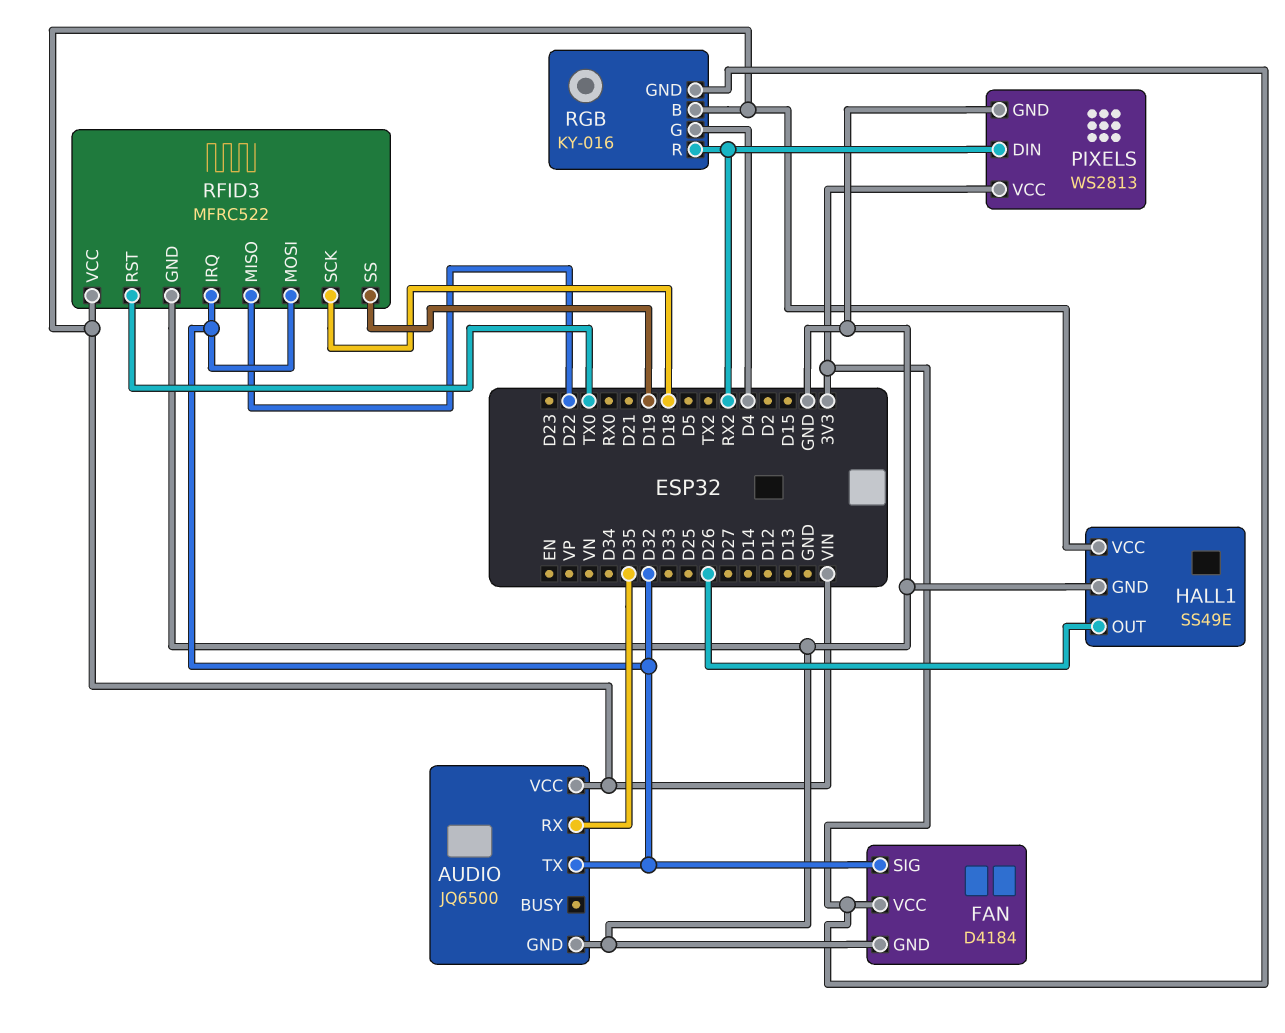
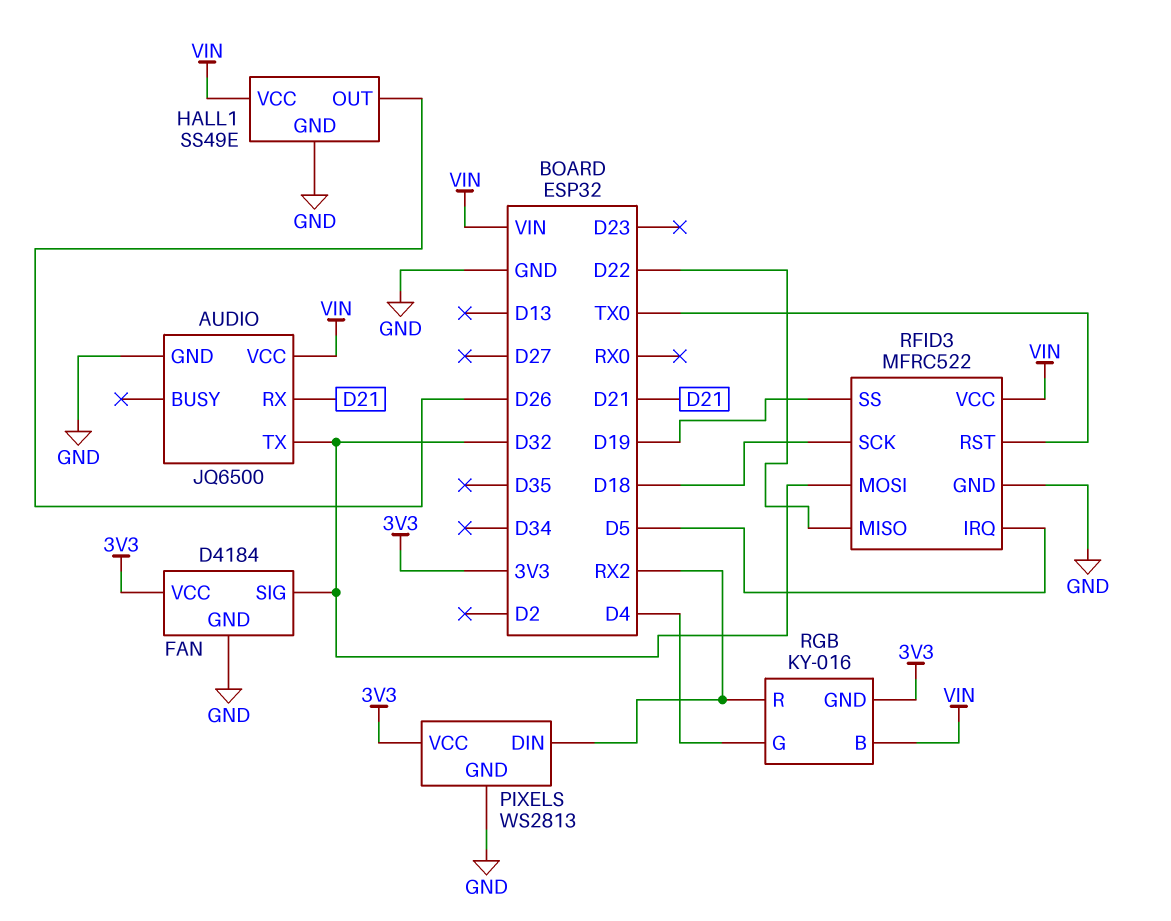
AUDIO pin RX: D35 -> D21
RFID3 pin IRQ: D32 -> D5

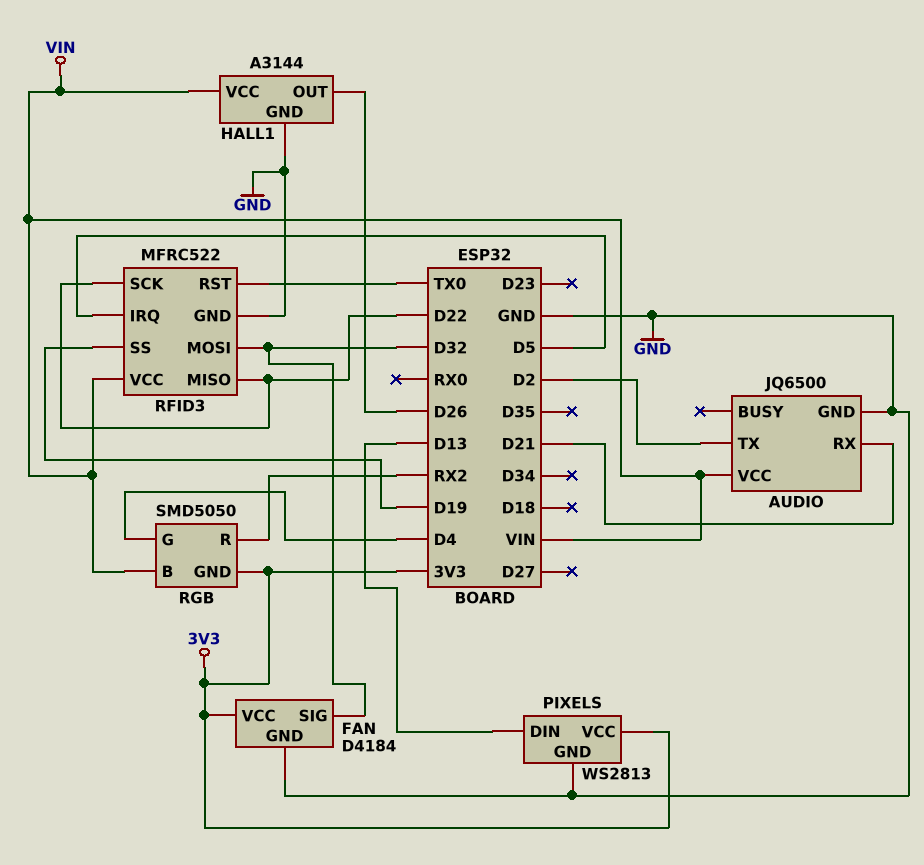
AUDIO pin TX: D32 -> D2
HALL1: SS49E -> A3144
PIXELS pin DIN: RX2 -> D13
RFID3 pin SCK: D18 -> D22
RGB: KY-016 -> SMD5050

